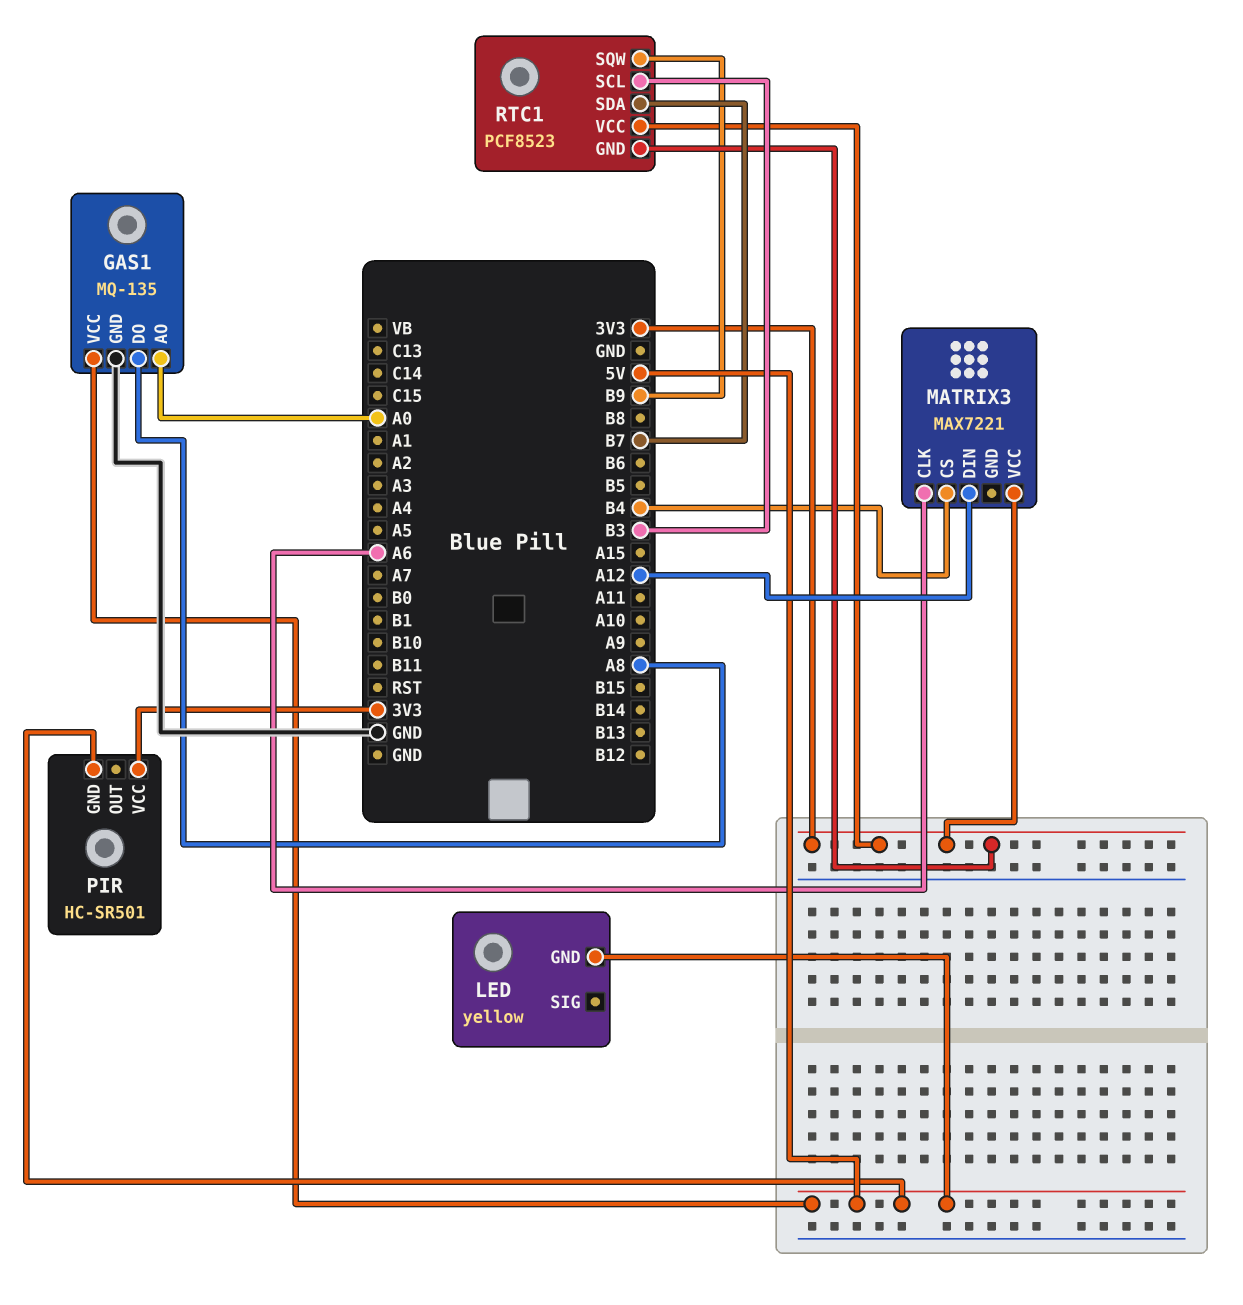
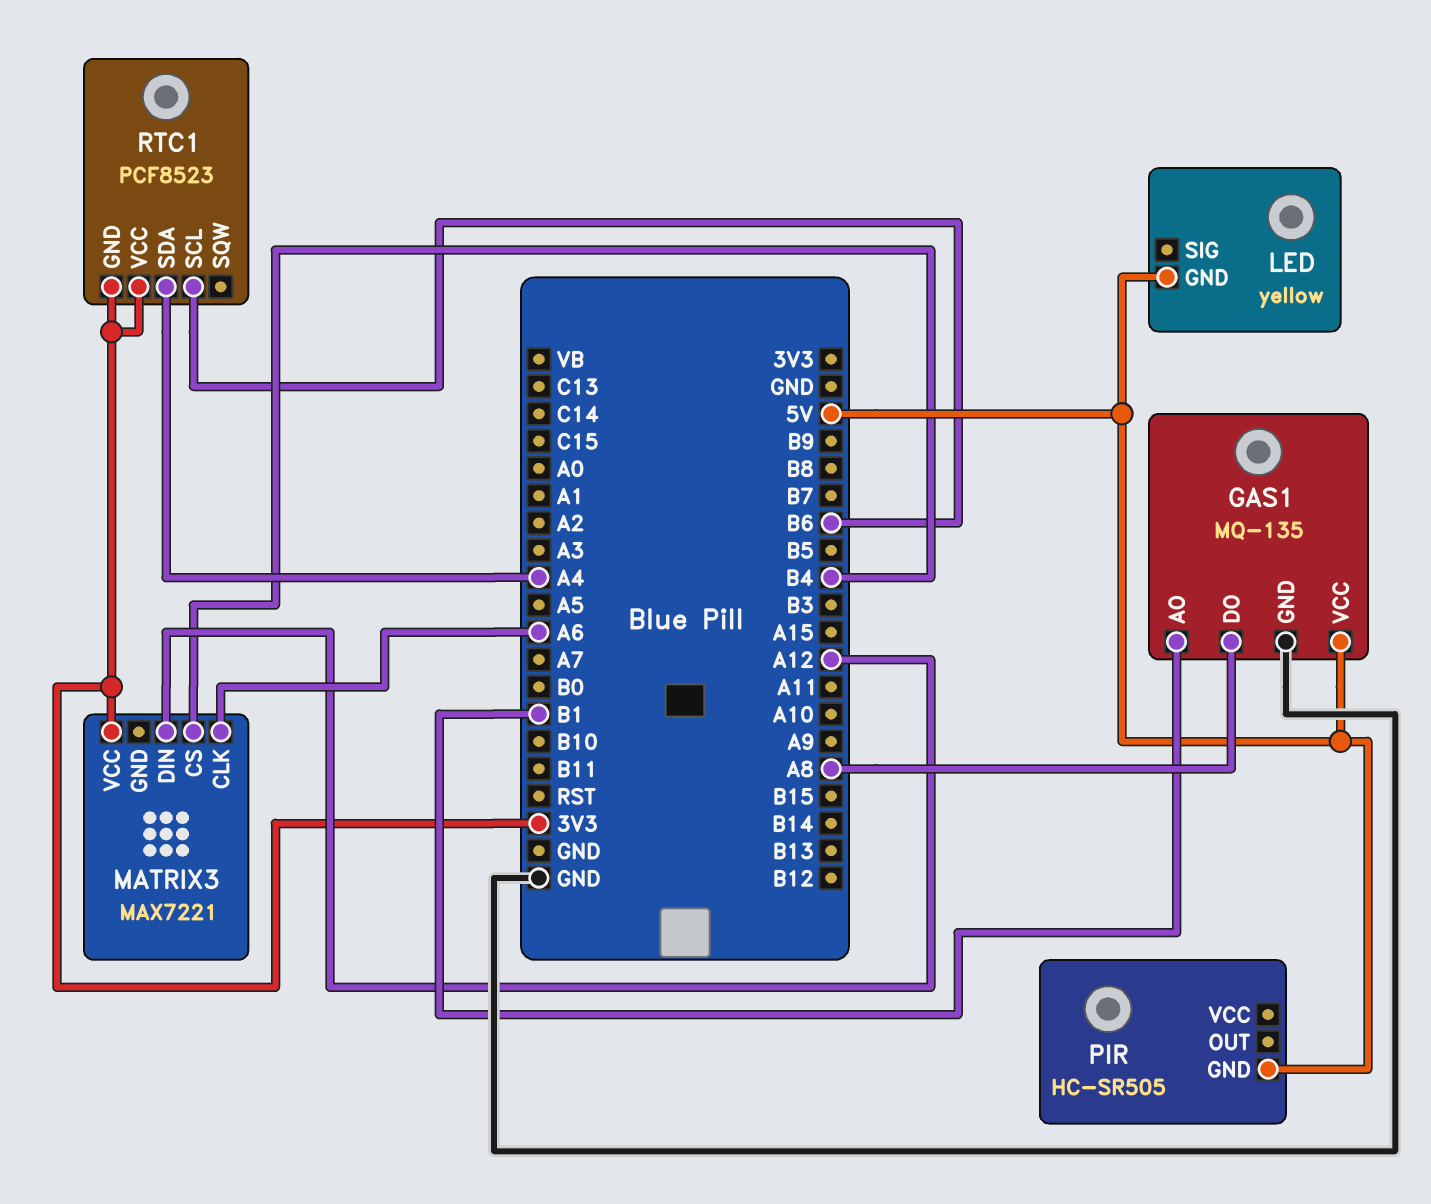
GAS1 pin AO: A0 -> B1
PIR: HC-SR501 -> HC-SR505
PIR pin VCC: 3V3 -> none
RTC1 pin SCL: B3 -> B6
RTC1 pin SDA: B7 -> A4
RTC1 pin SQW: B9 -> none

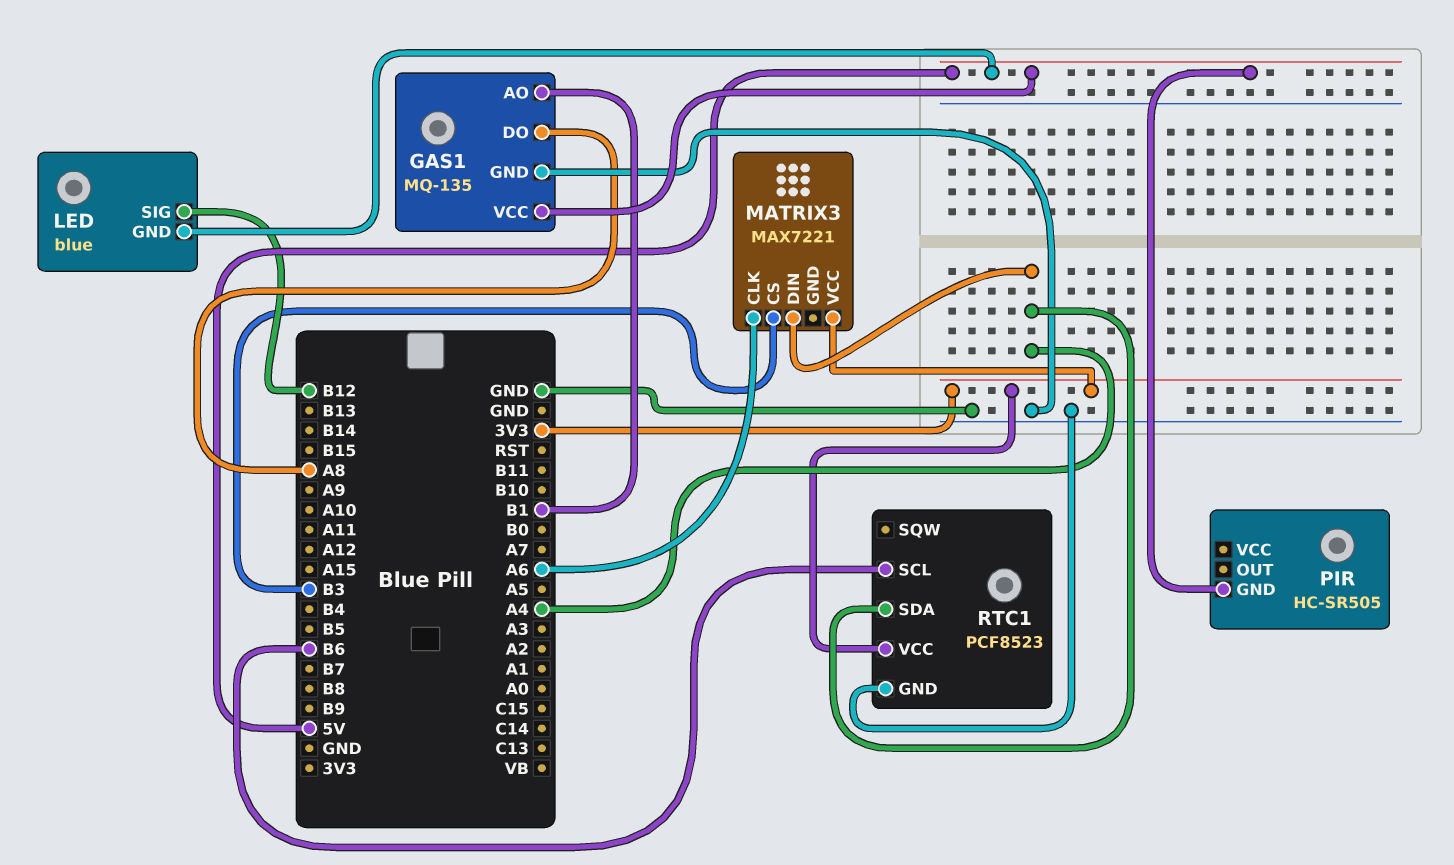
LED: yellow -> blue
LED pin SIG: none -> B12
MATRIX3 pin CS: B4 -> B3
MATRIX3 pin DIN: A12 -> A4
RTC1 pin GND: 3V3 -> GND

